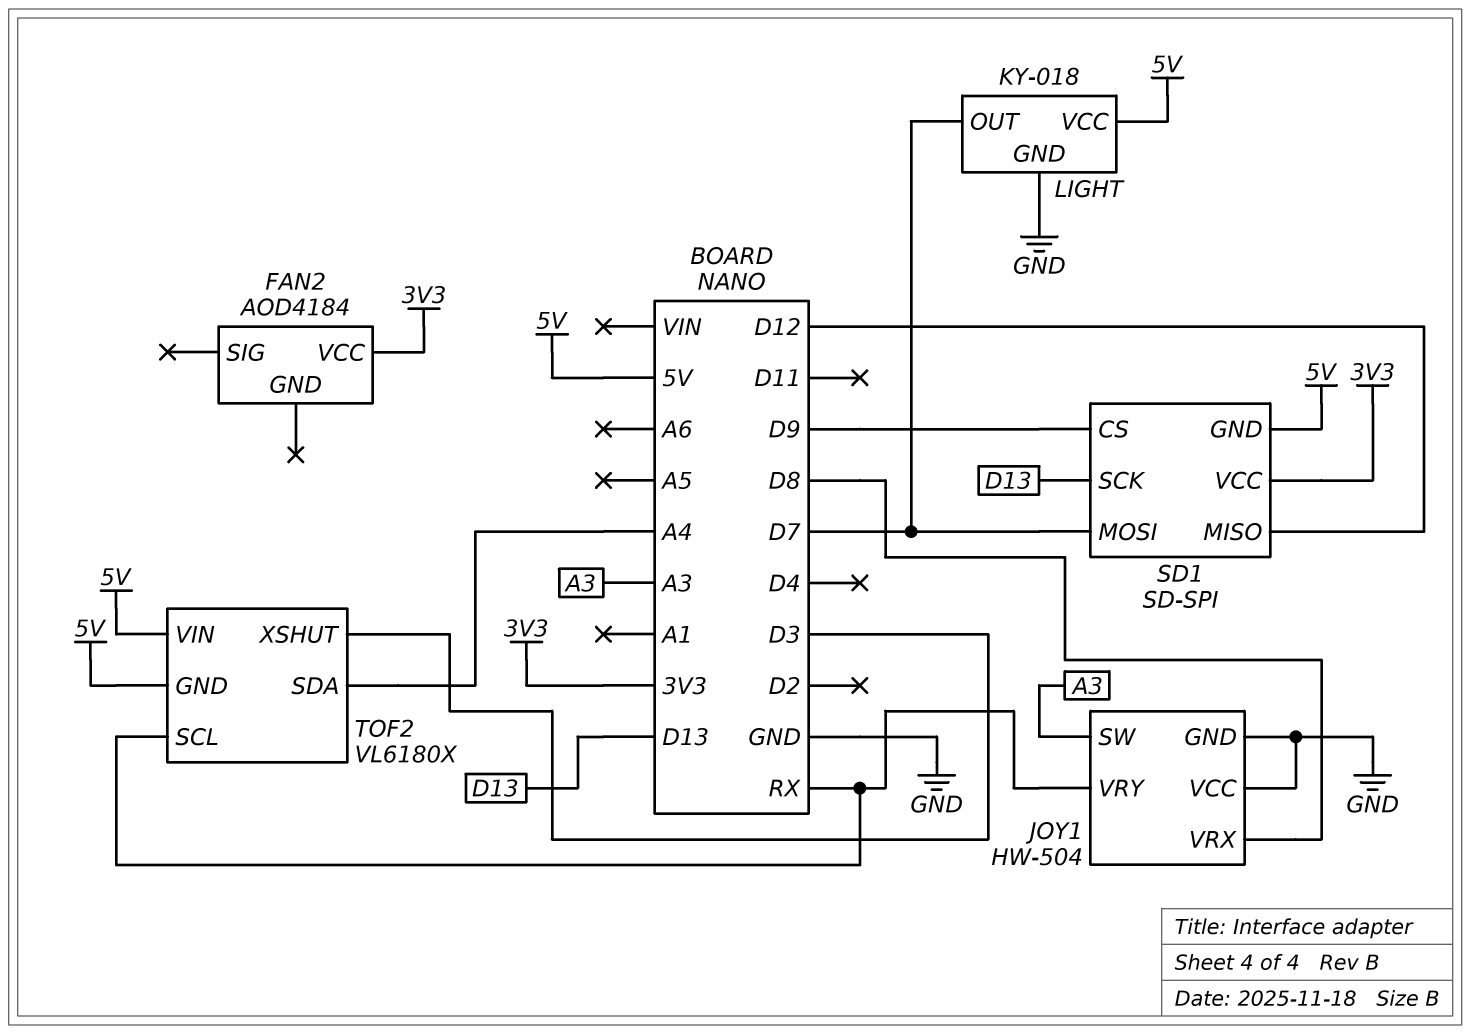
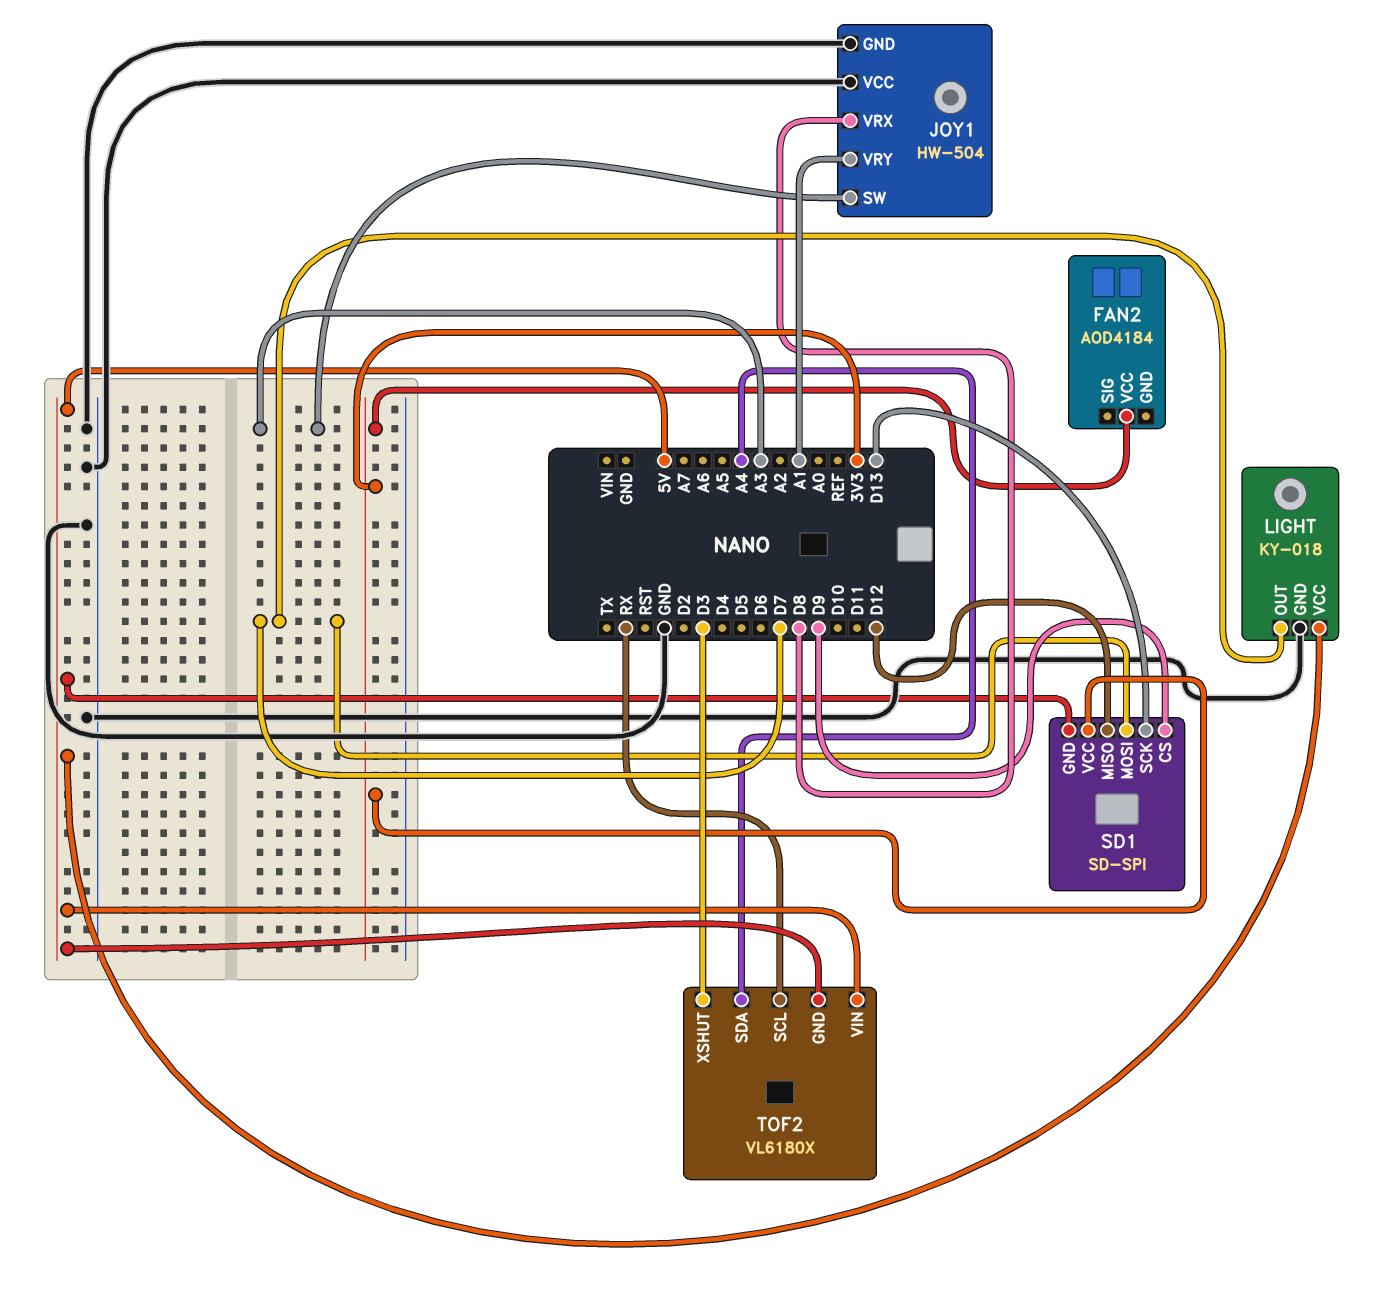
JOY1 pin VRY: RX -> A1

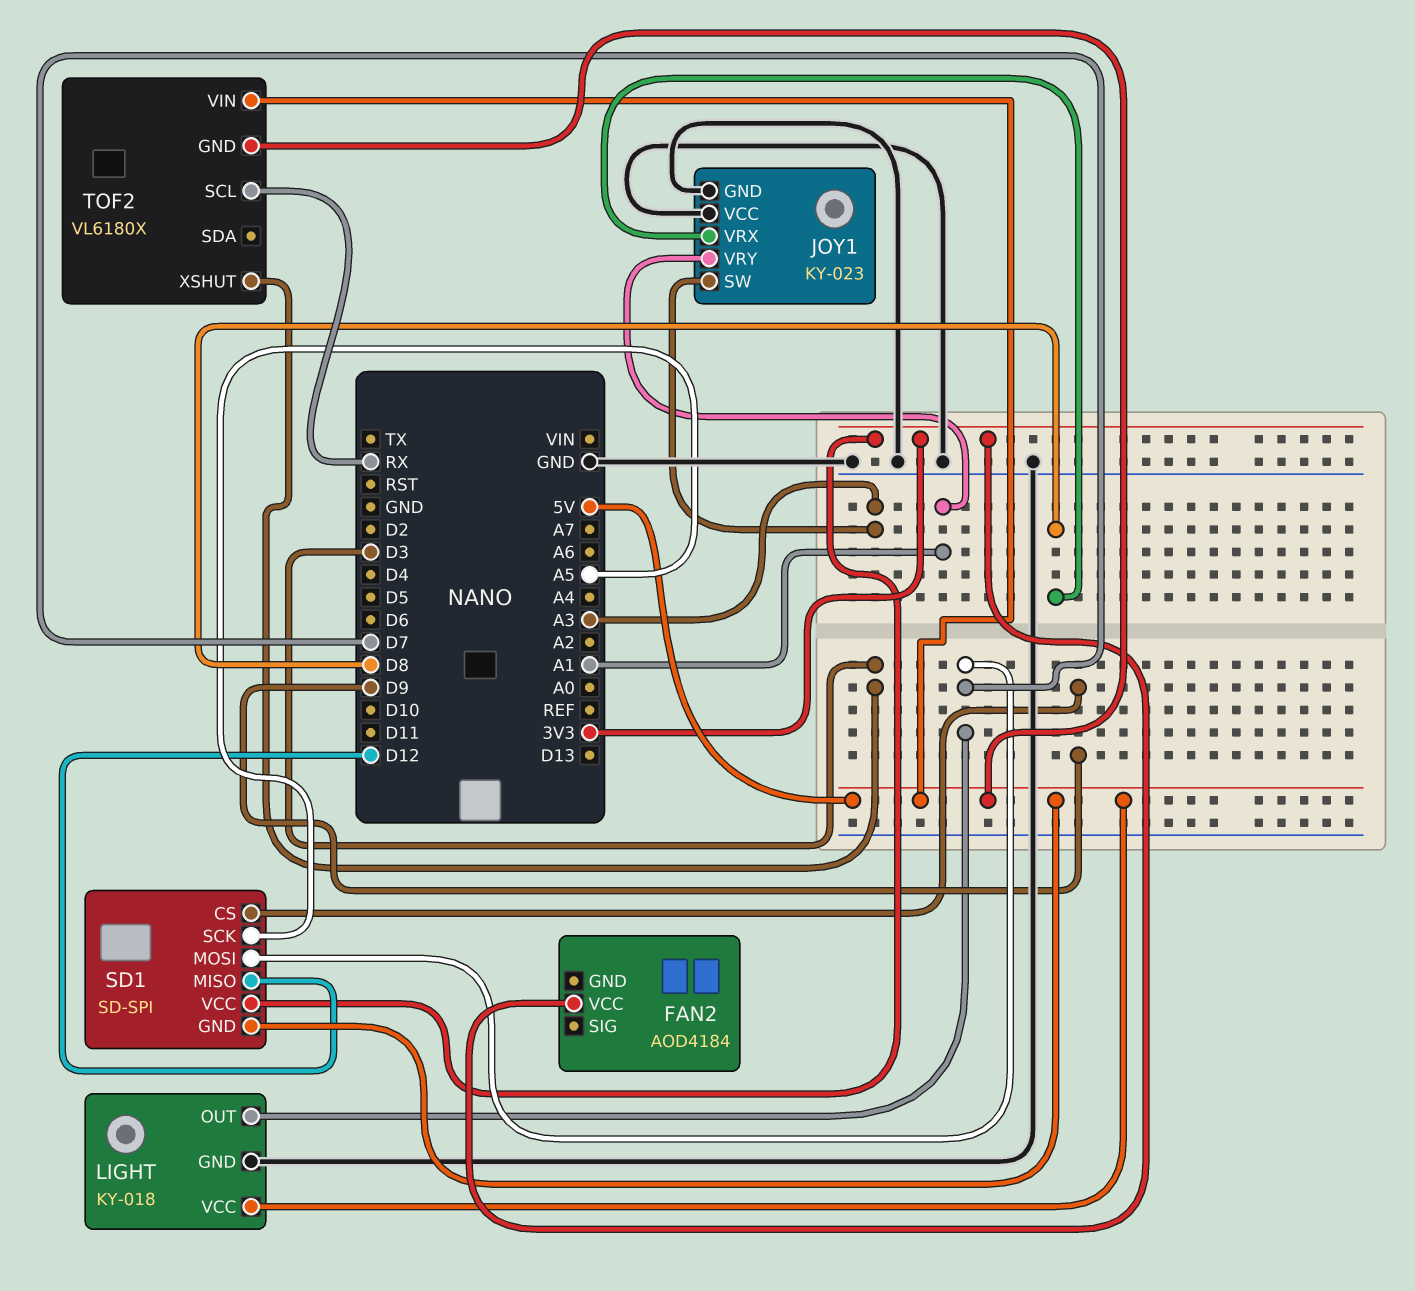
JOY1: HW-504 -> KY-023
SD1 pin SCK: D13 -> A5
TOF2 pin SDA: A4 -> none

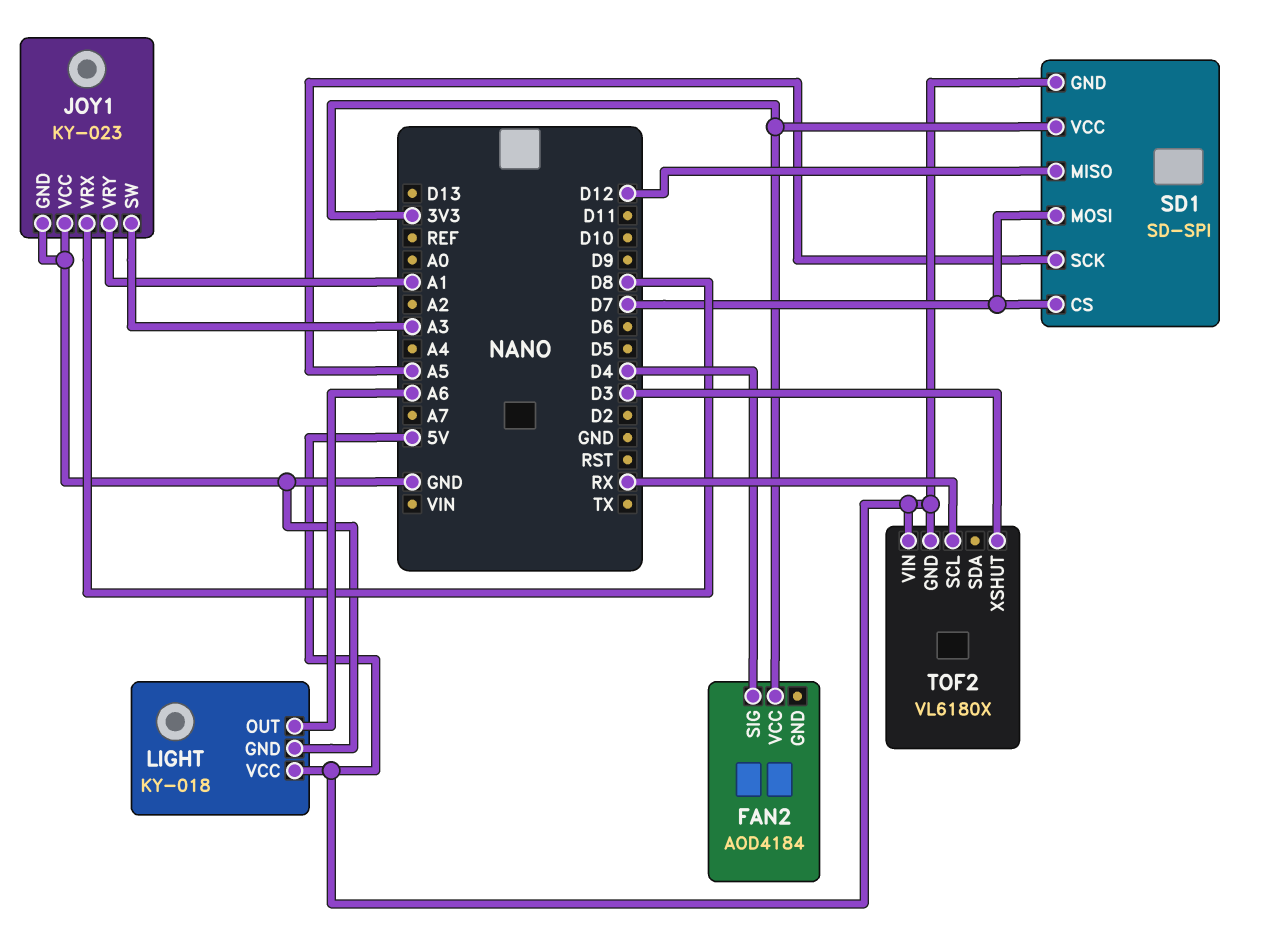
FAN2 pin SIG: none -> D4
LIGHT pin OUT: D7 -> A6
SD1 pin CS: D9 -> D7

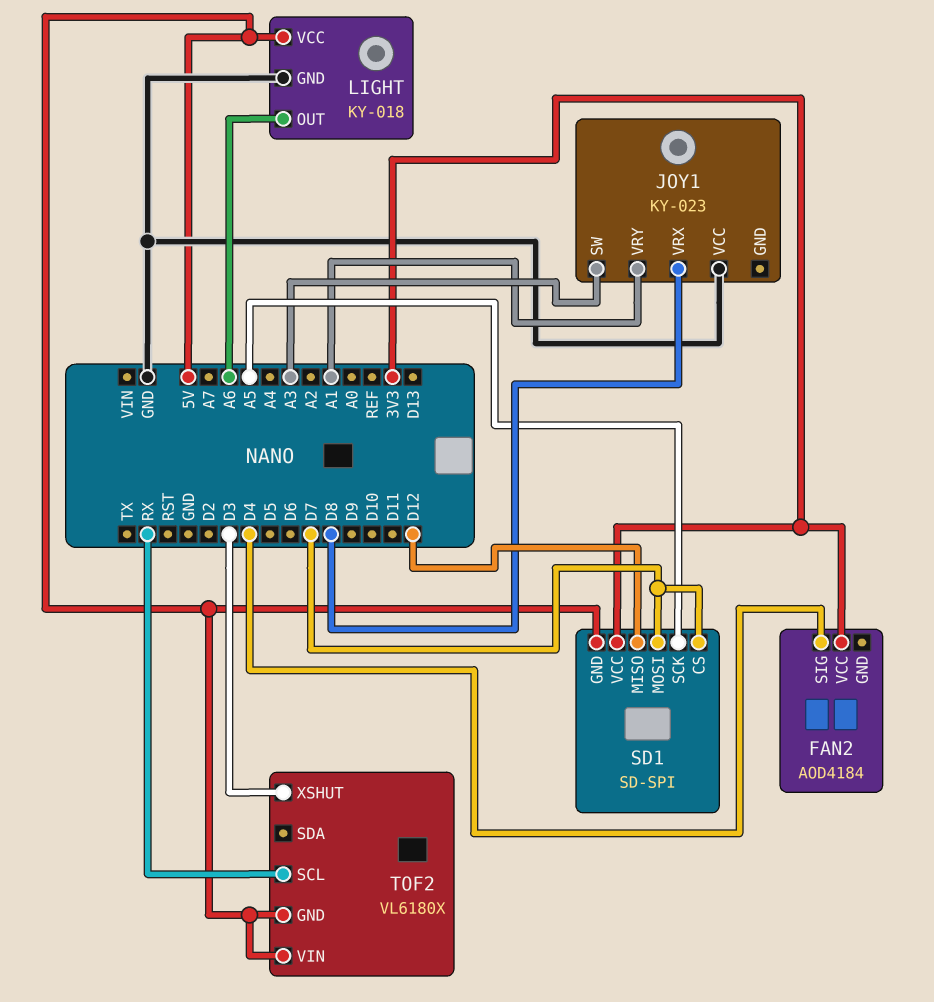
JOY1 pin GND: GND -> none

